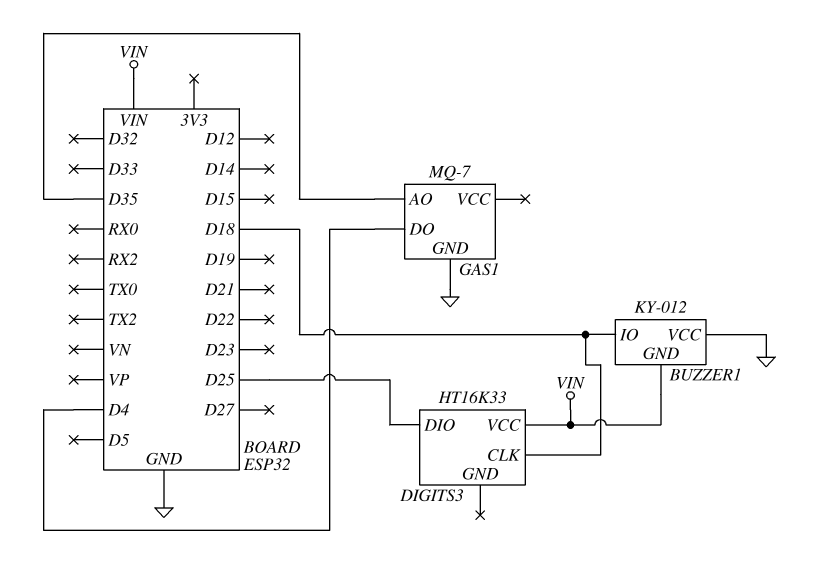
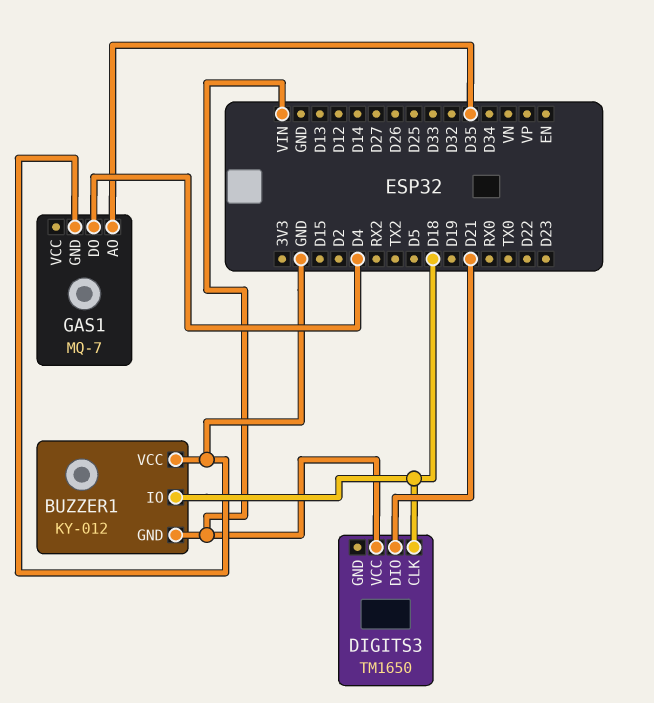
DIGITS3: HT16K33 -> TM1650
DIGITS3 pin DIO: D25 -> D21

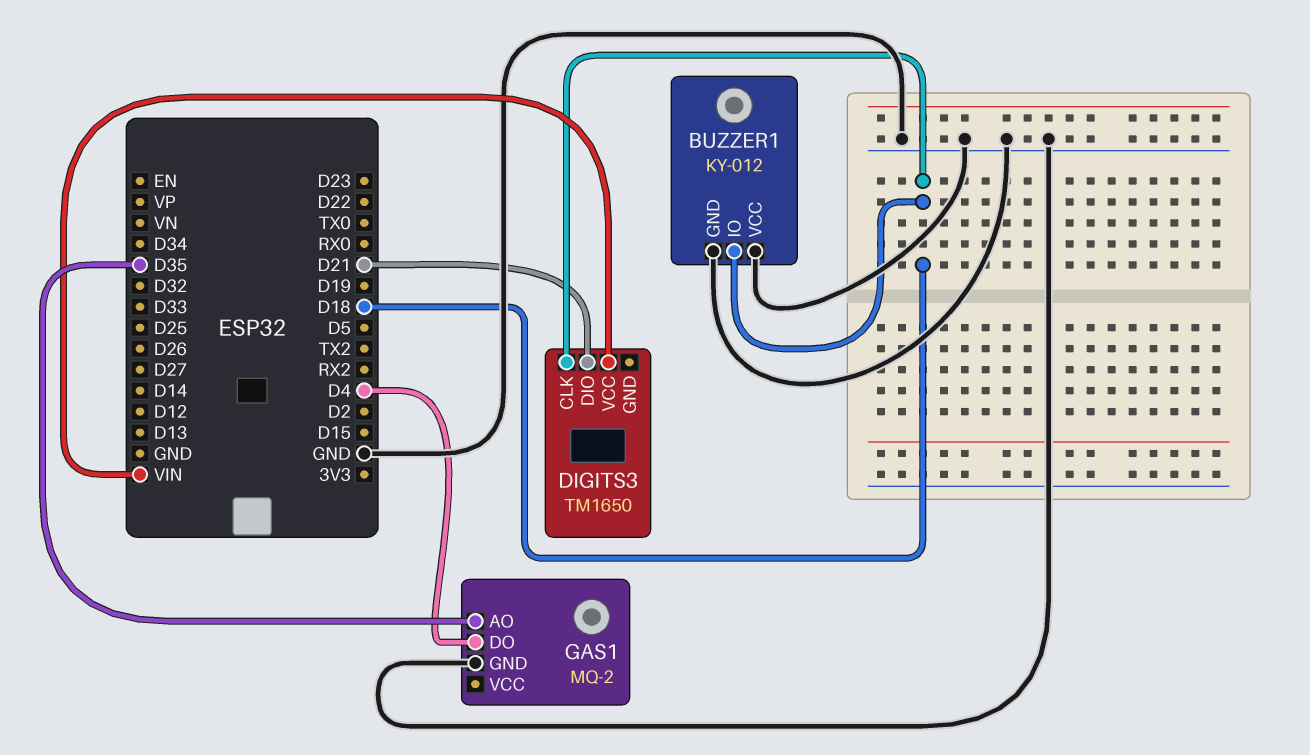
BUZZER1 pin GND: VIN -> GND
GAS1: MQ-7 -> MQ-2

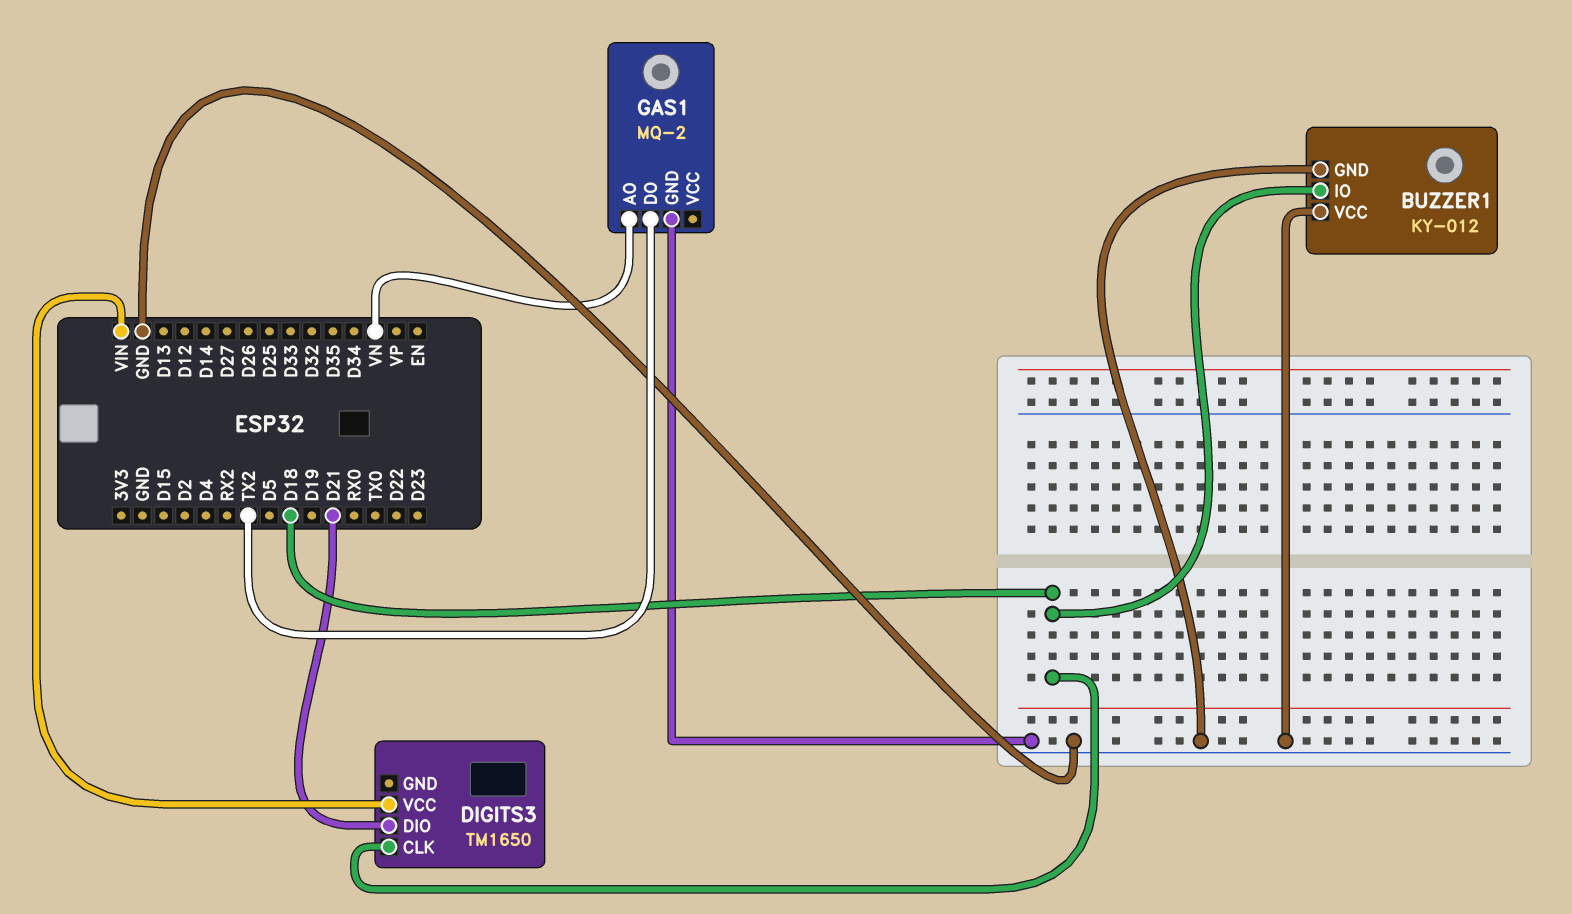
GAS1 pin AO: D35 -> VN
GAS1 pin DO: D4 -> TX2

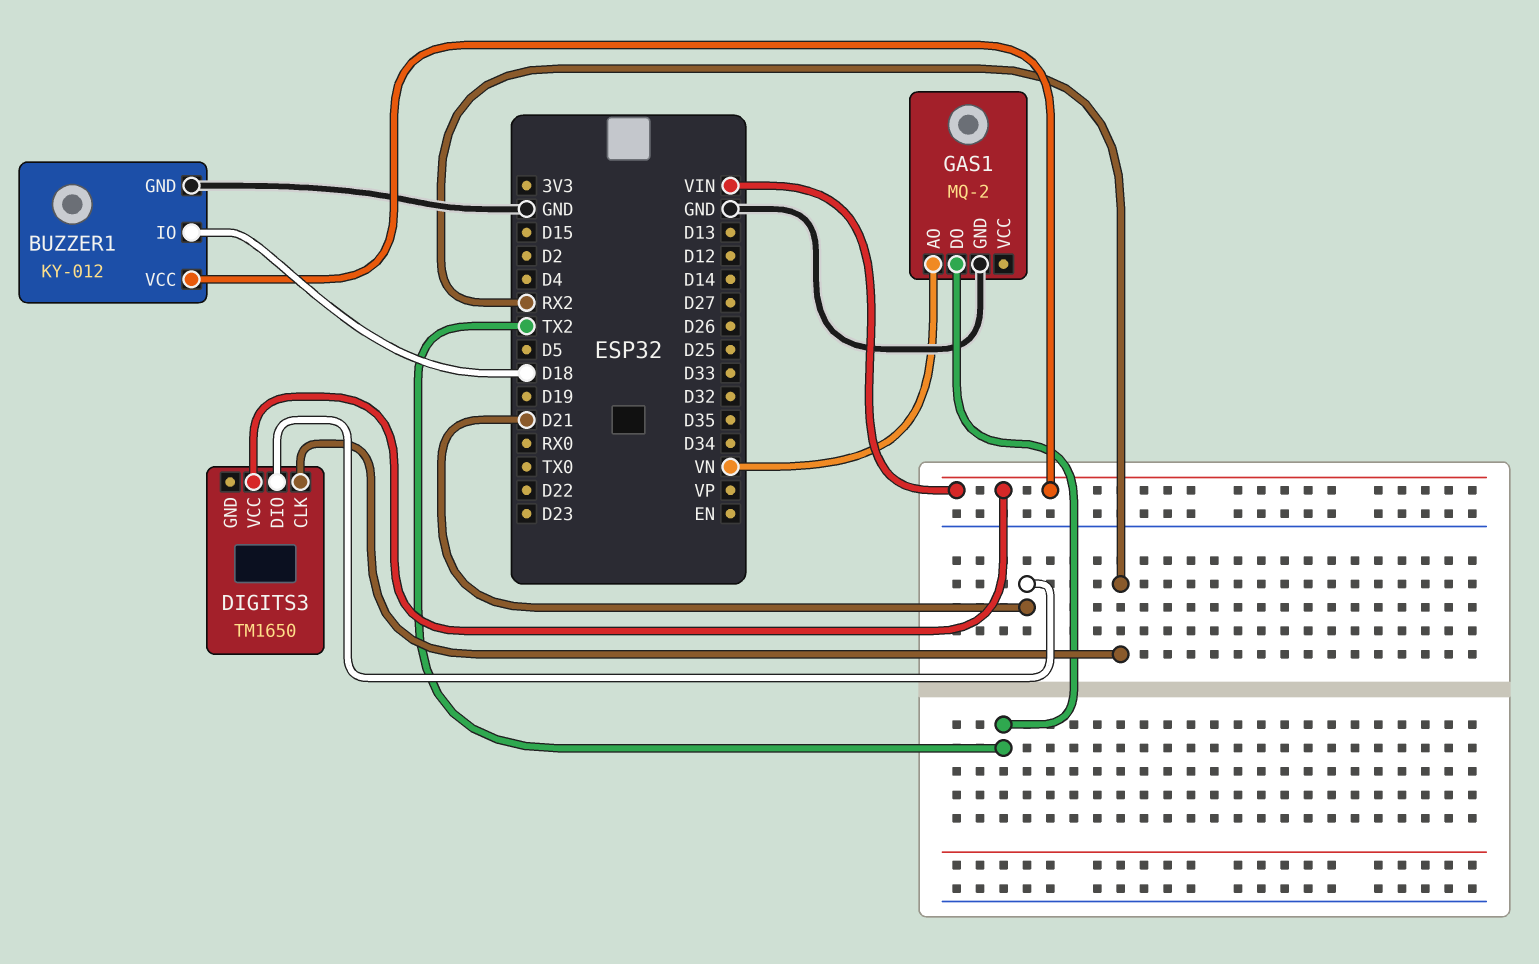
BUZZER1 pin VCC: GND -> VIN
DIGITS3 pin CLK: D18 -> RX2

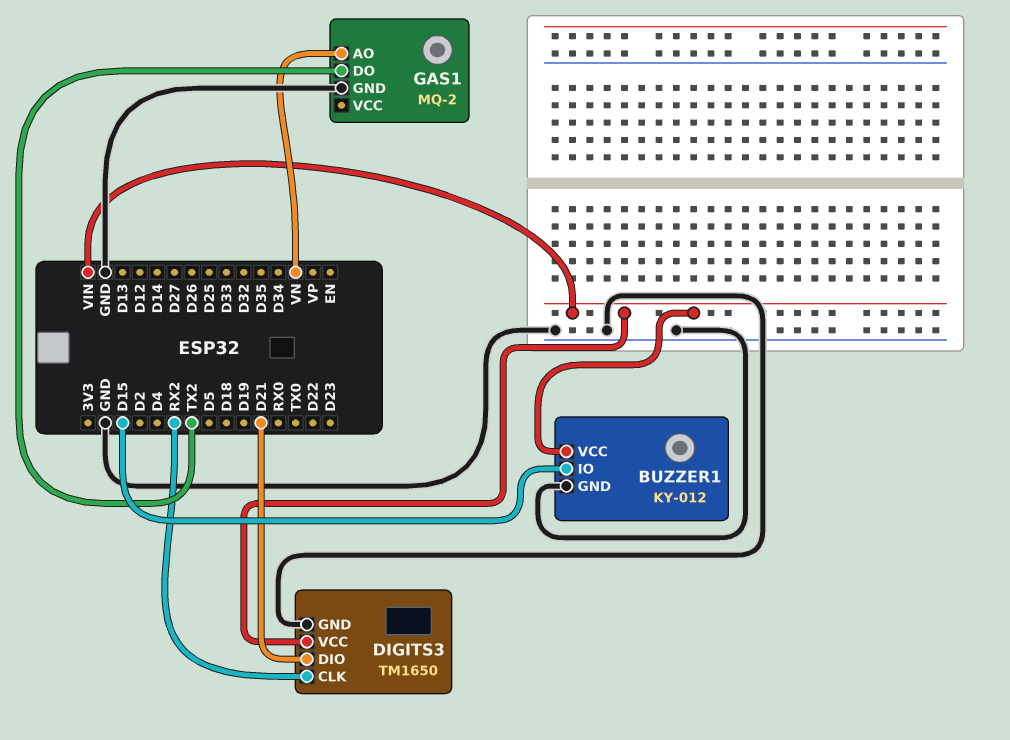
BUZZER1 pin IO: D18 -> D15
DIGITS3 pin GND: none -> GND

